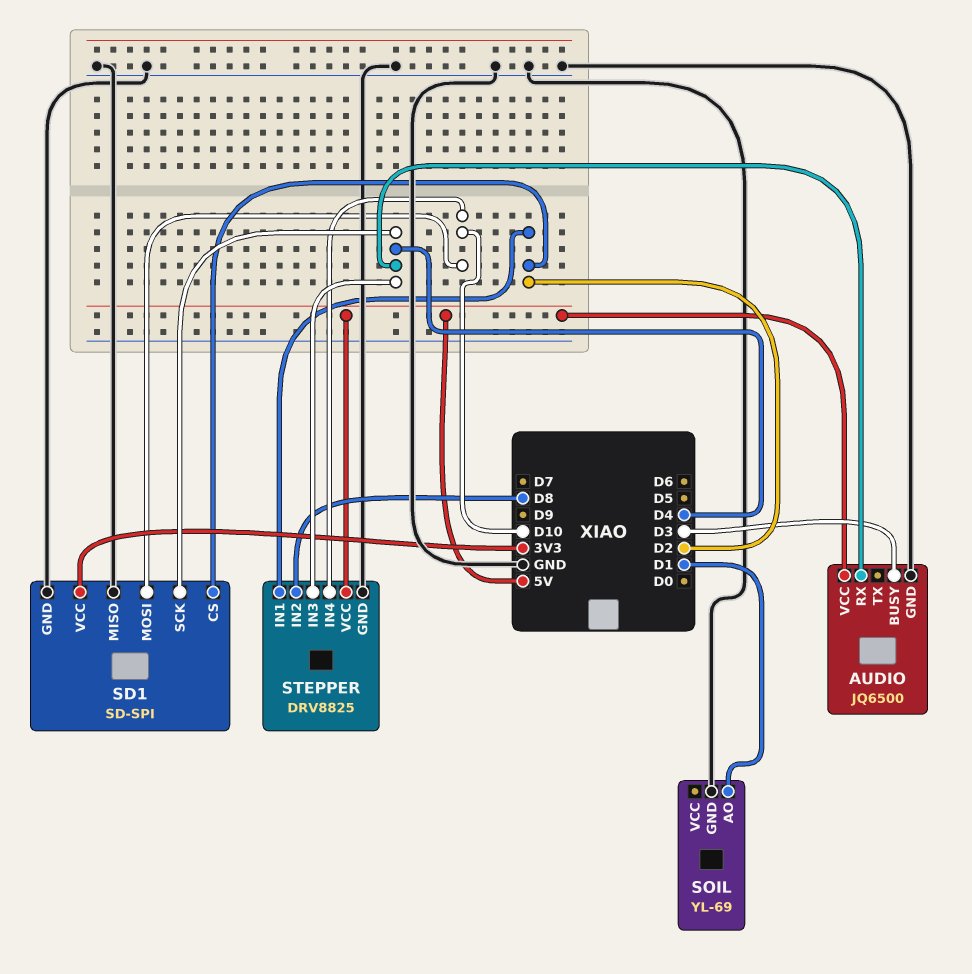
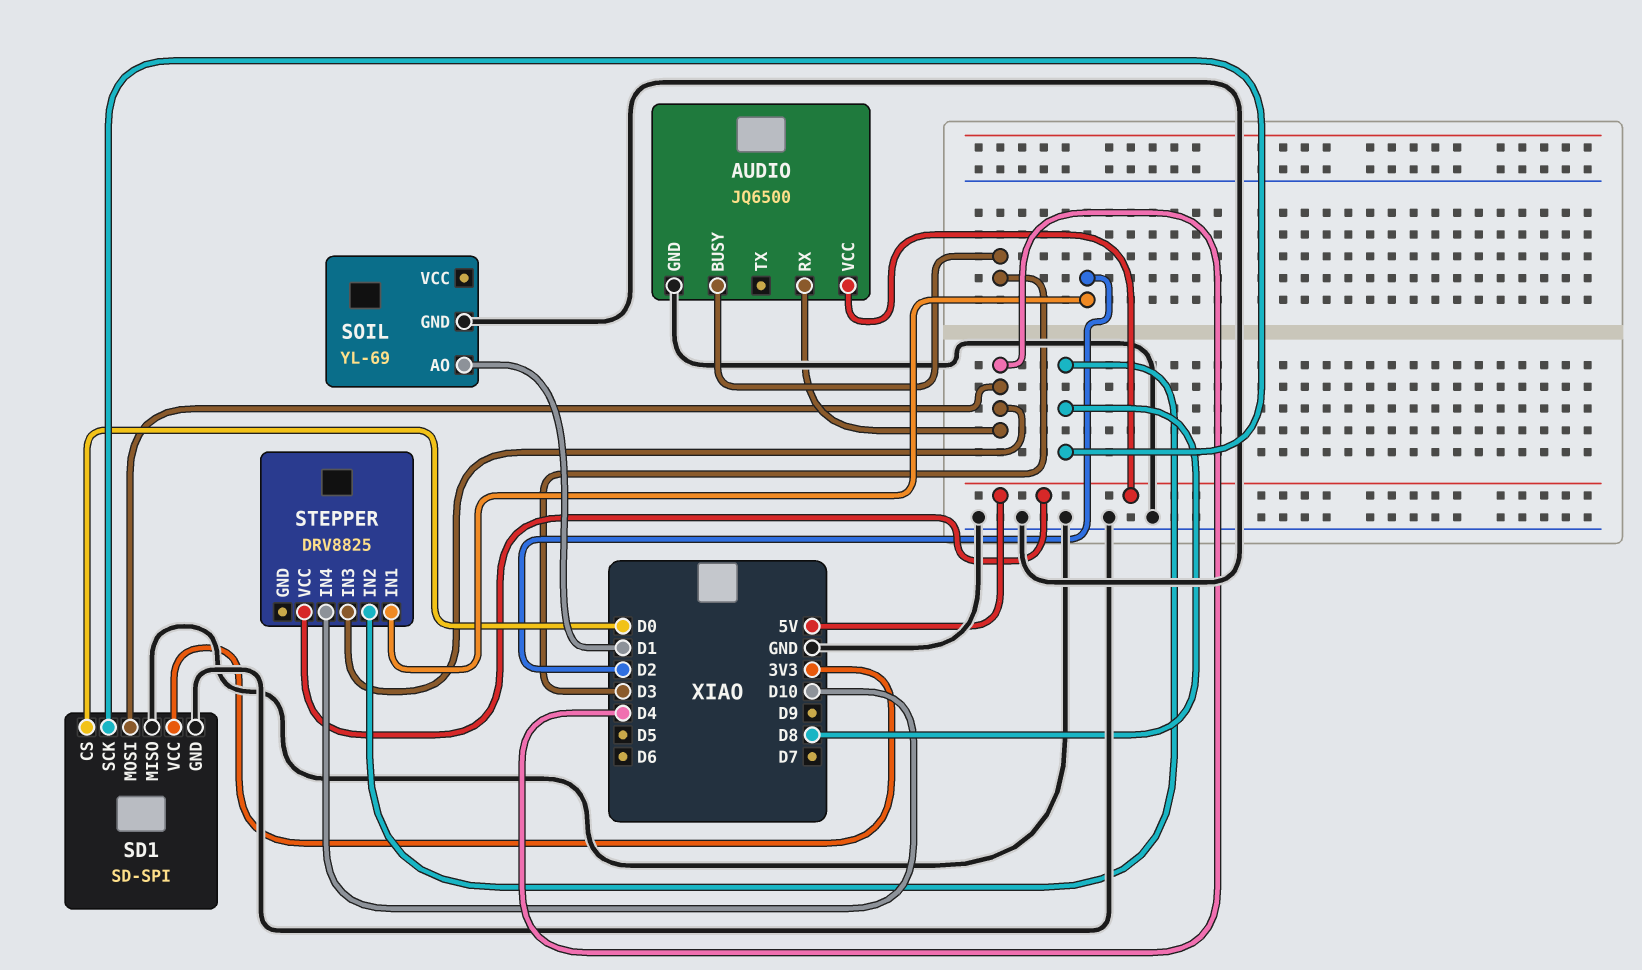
SD1 pin CS: D2 -> D0
SD1 pin MOSI: D10 -> D4
SD1 pin SCK: D4 -> D8
STEPPER pin GND: GND -> none

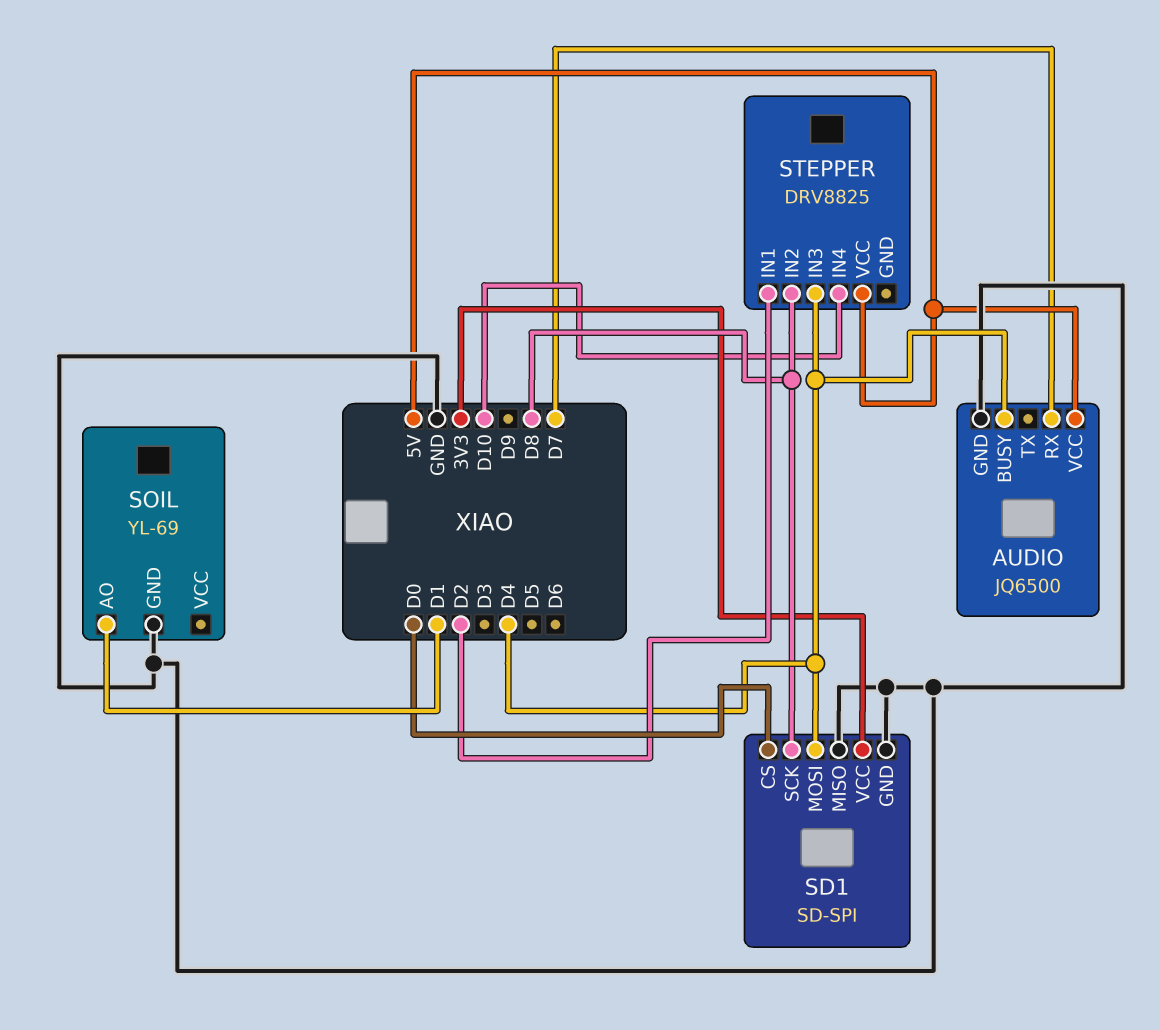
AUDIO pin BUSY: D3 -> D4
AUDIO pin RX: D4 -> D7

